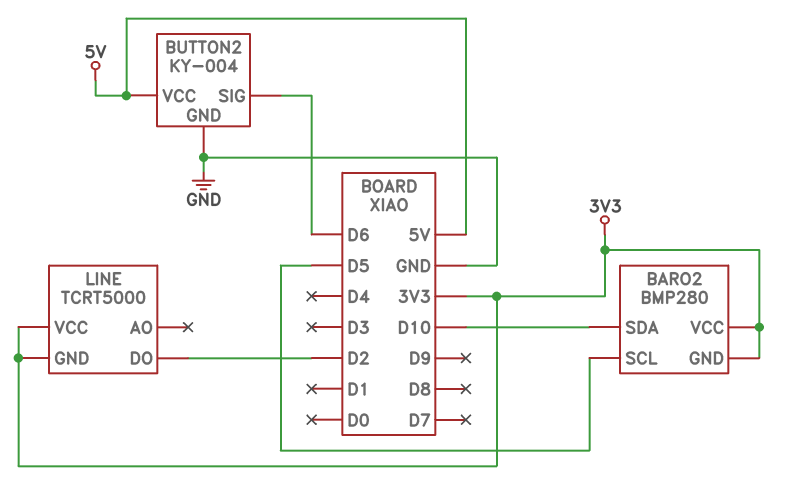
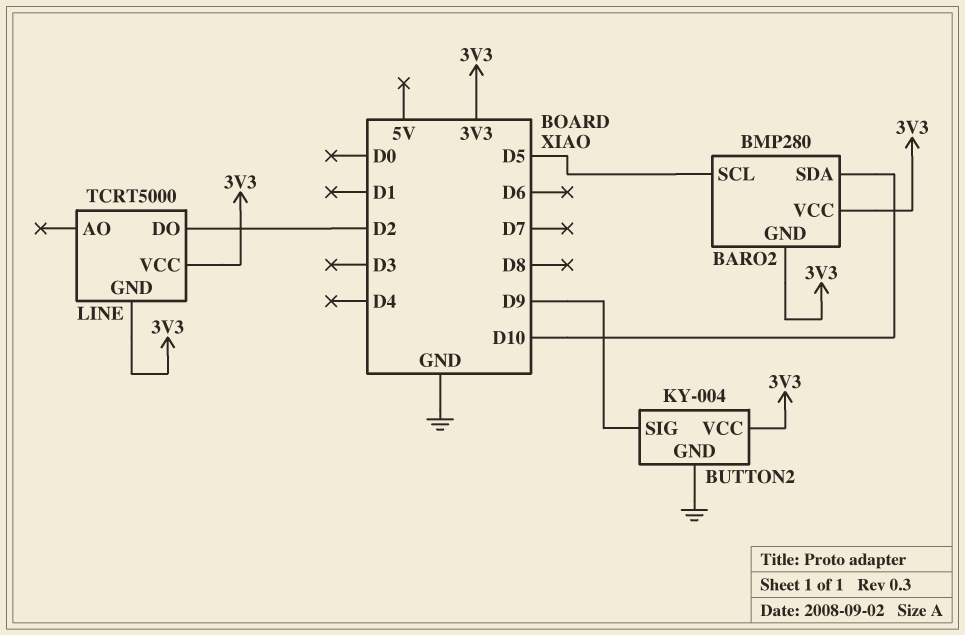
BUTTON2 pin SIG: D6 -> D9
BUTTON2 pin VCC: 5V -> 3V3

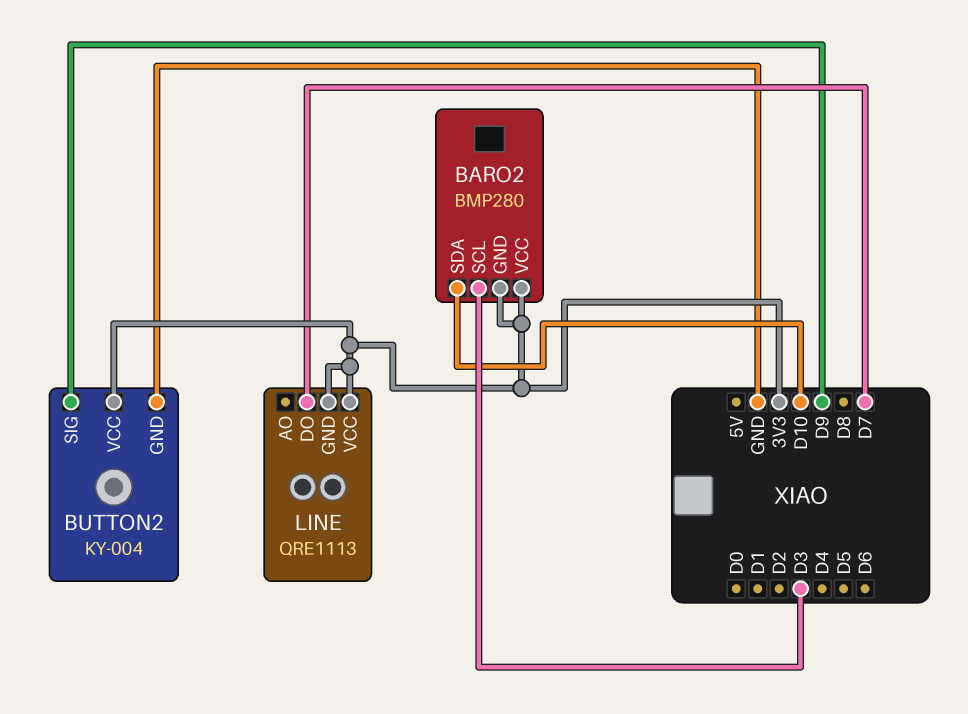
BARO2 pin SCL: D5 -> D3
LINE: TCRT5000 -> QRE1113
LINE pin DO: D2 -> D7

